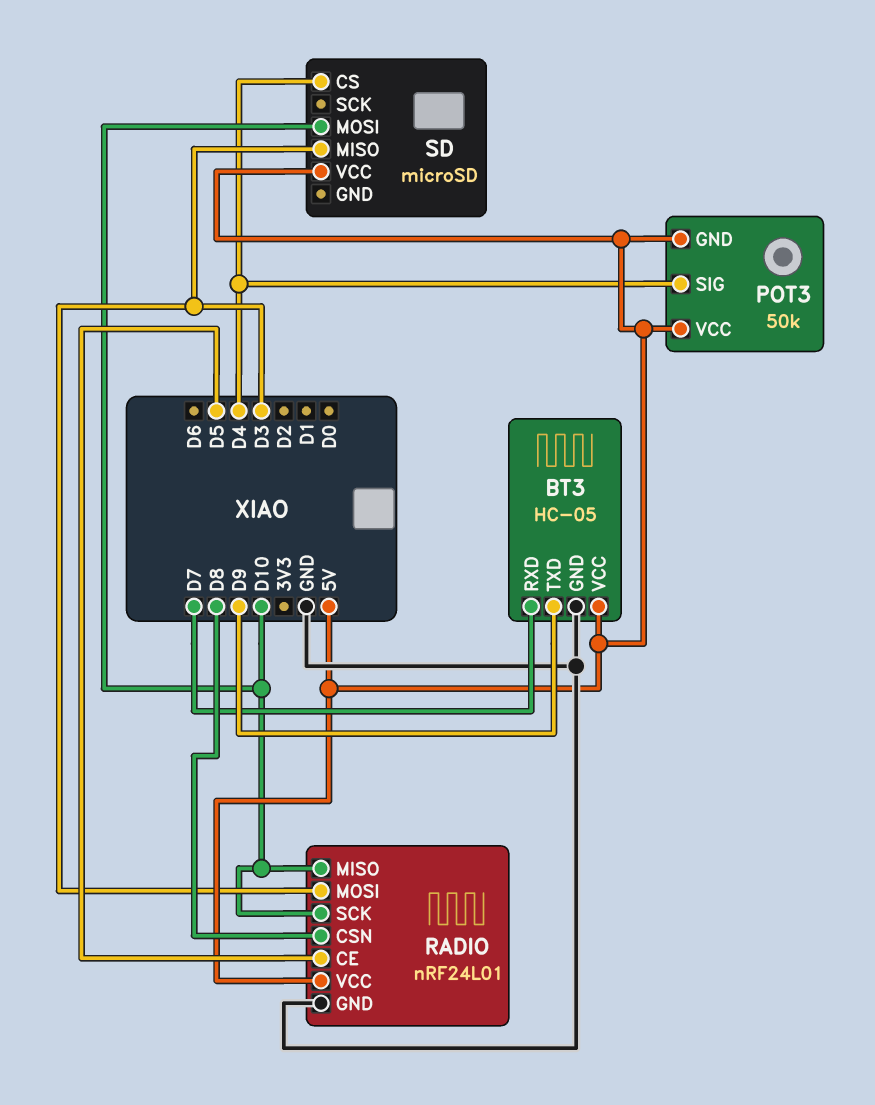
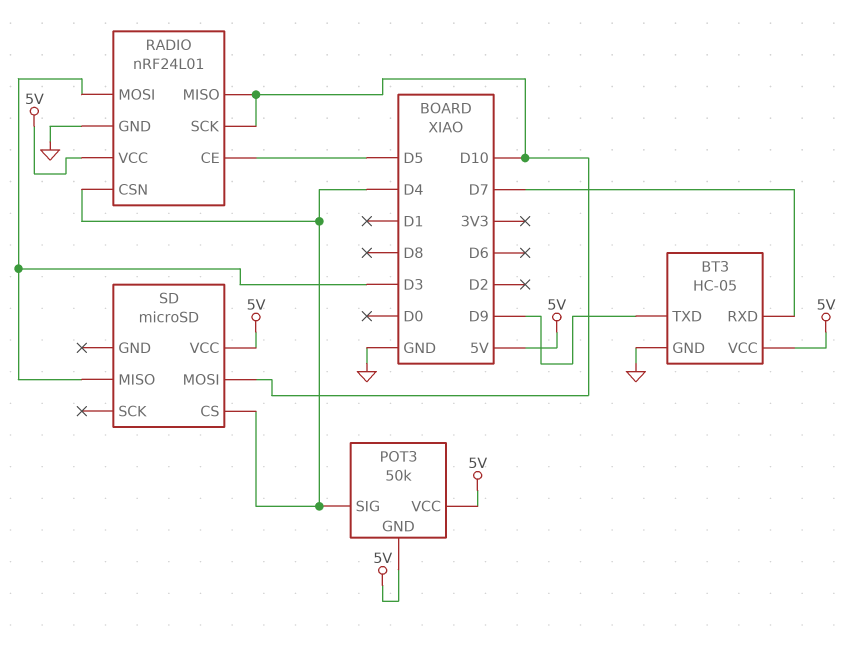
RADIO pin CSN: D8 -> D4

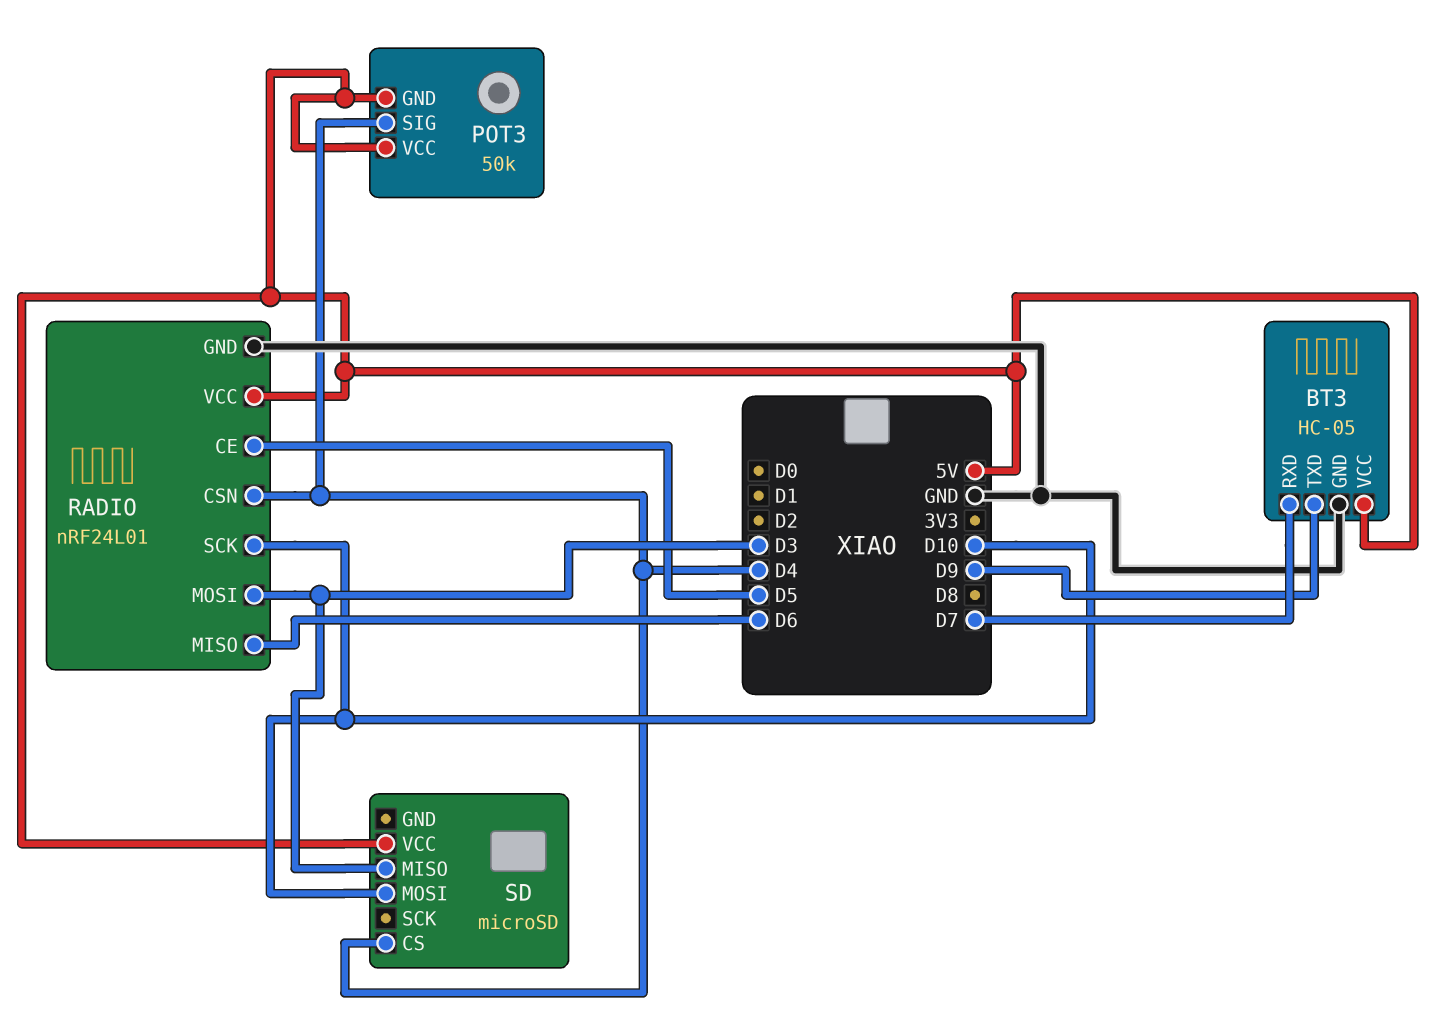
RADIO pin MISO: D10 -> D6

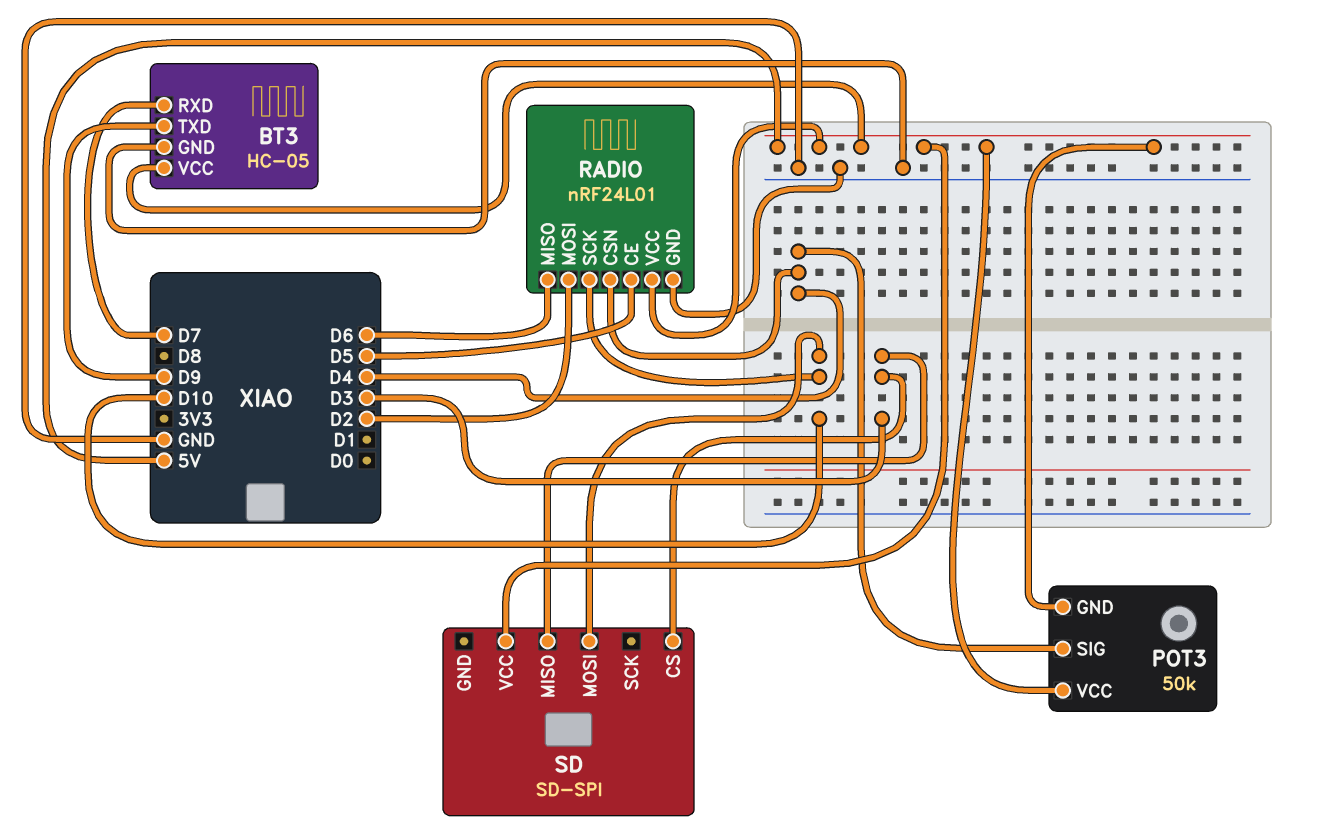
RADIO pin MOSI: D3 -> D2
SD: microSD -> SD-SPI
SD pin CS: D4 -> D3

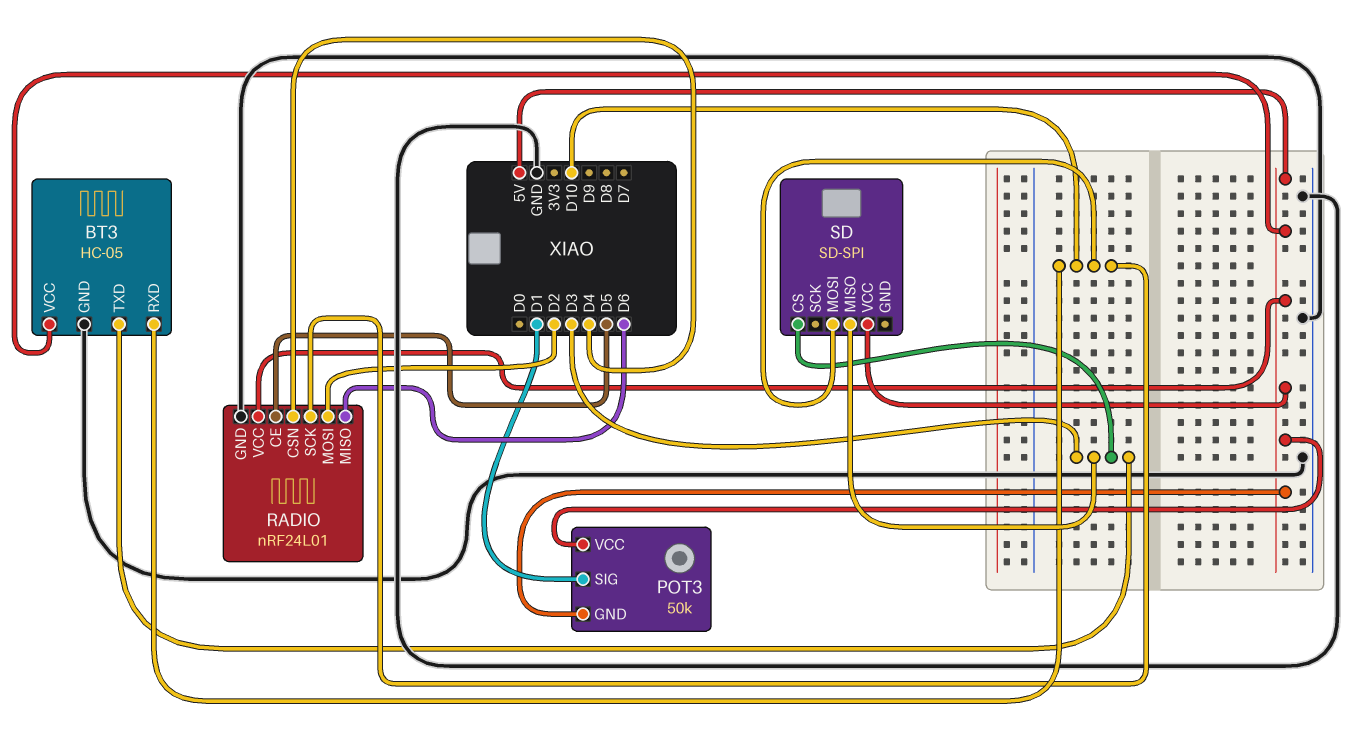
BT3 pin RXD: D7 -> D10
BT3 pin TXD: D9 -> D3
POT3 pin SIG: D4 -> D1

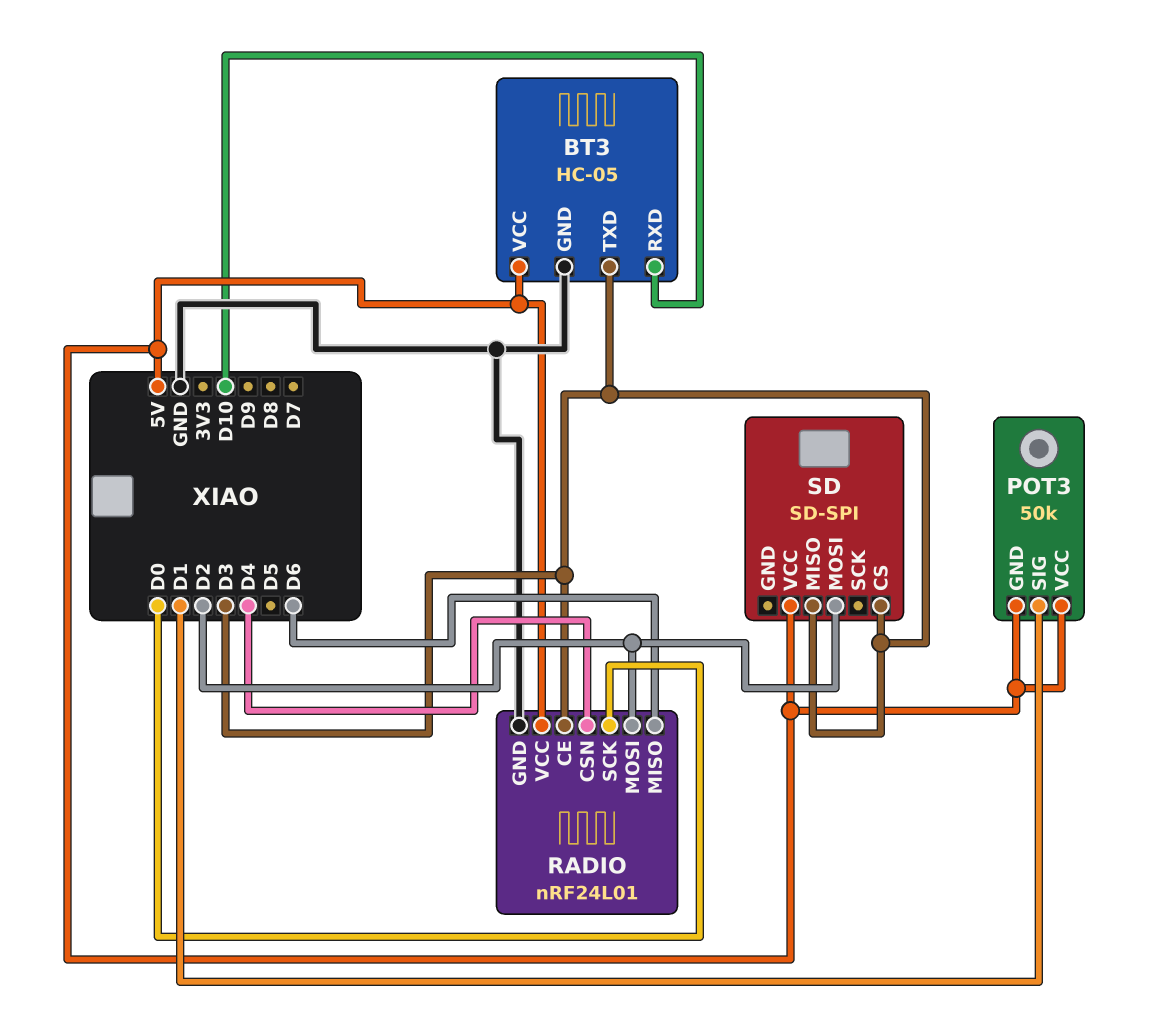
RADIO pin CE: D5 -> D3
RADIO pin SCK: D10 -> D0
SD pin MOSI: D10 -> D2

